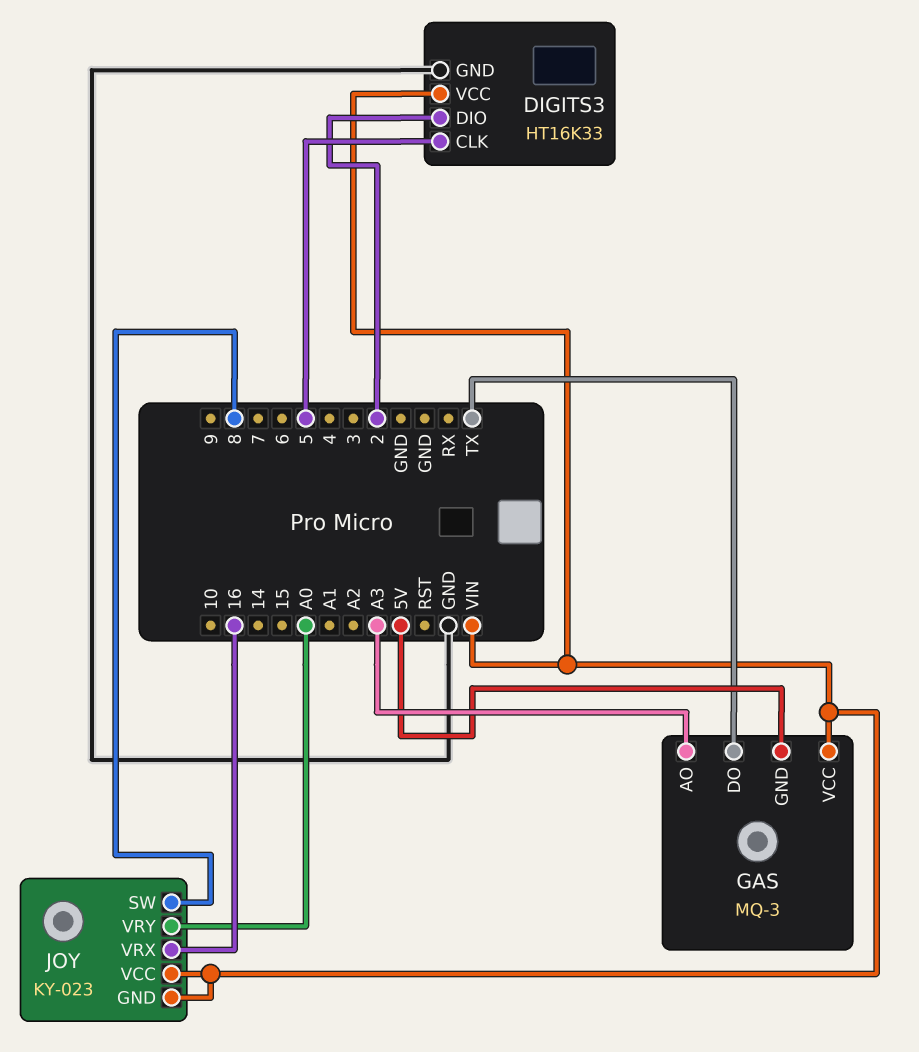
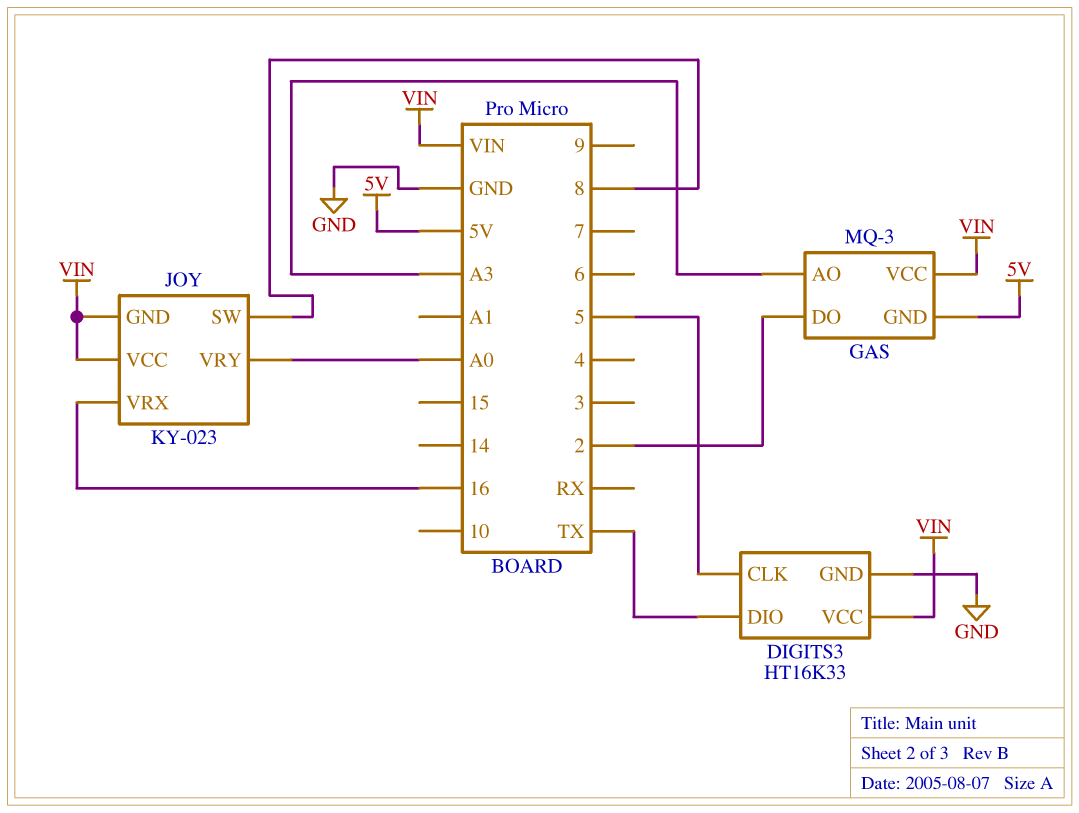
DIGITS3 pin DIO: 2 -> TX
GAS pin DO: TX -> 2

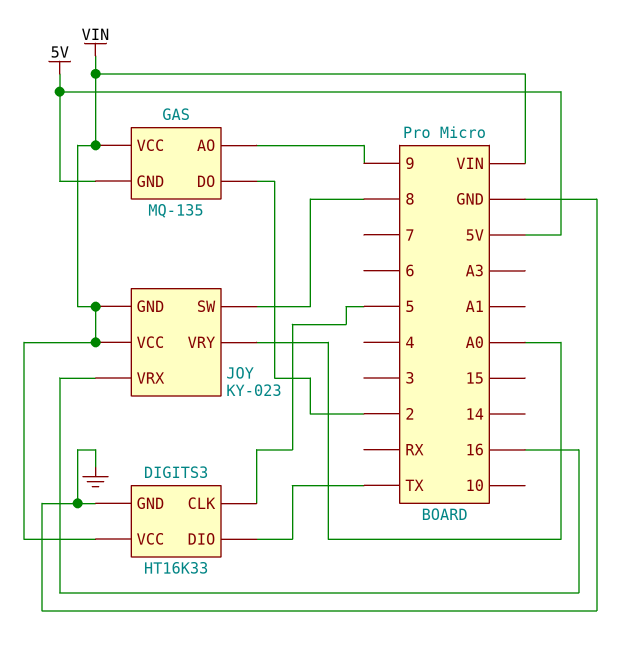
GAS: MQ-3 -> MQ-135
GAS pin AO: A3 -> 9

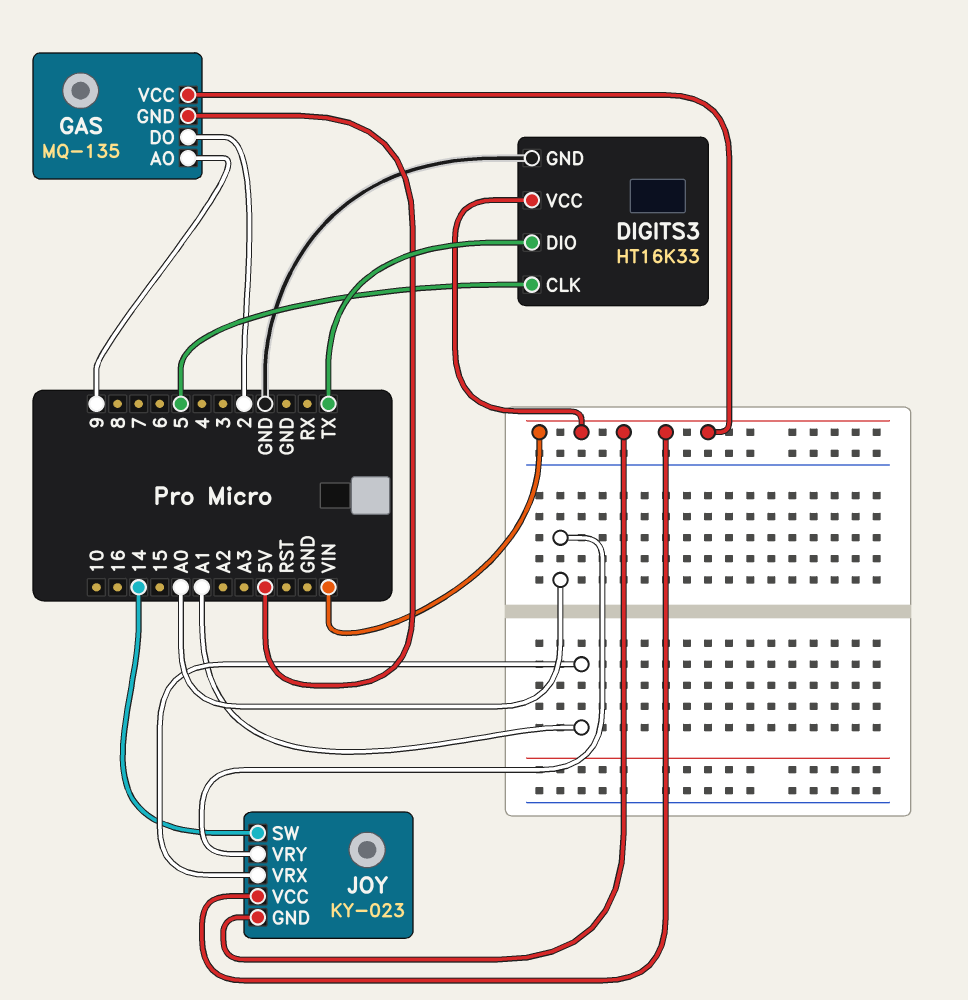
JOY pin SW: 8 -> 14
JOY pin VRX: 16 -> A1

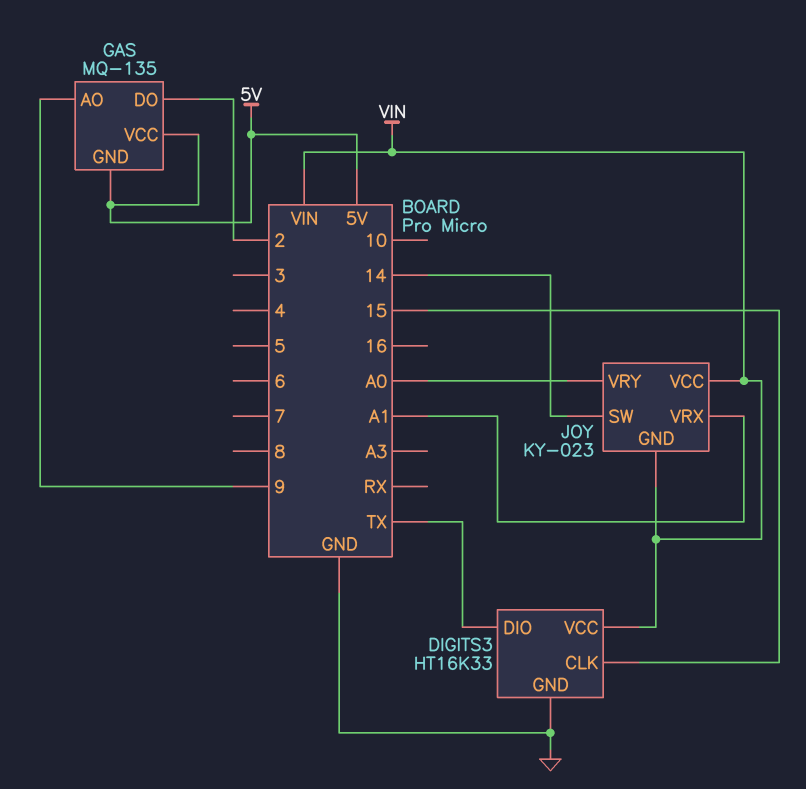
DIGITS3 pin CLK: 5 -> 15
GAS pin VCC: VIN -> 5V

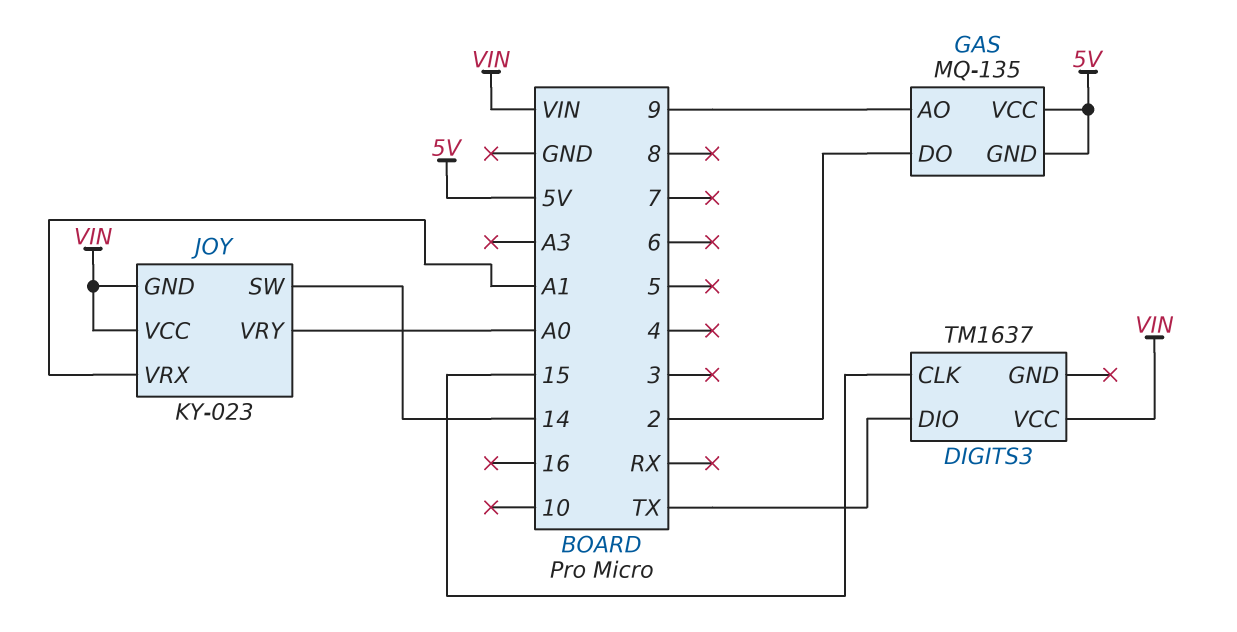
DIGITS3: HT16K33 -> TM1637
DIGITS3 pin GND: GND -> none

